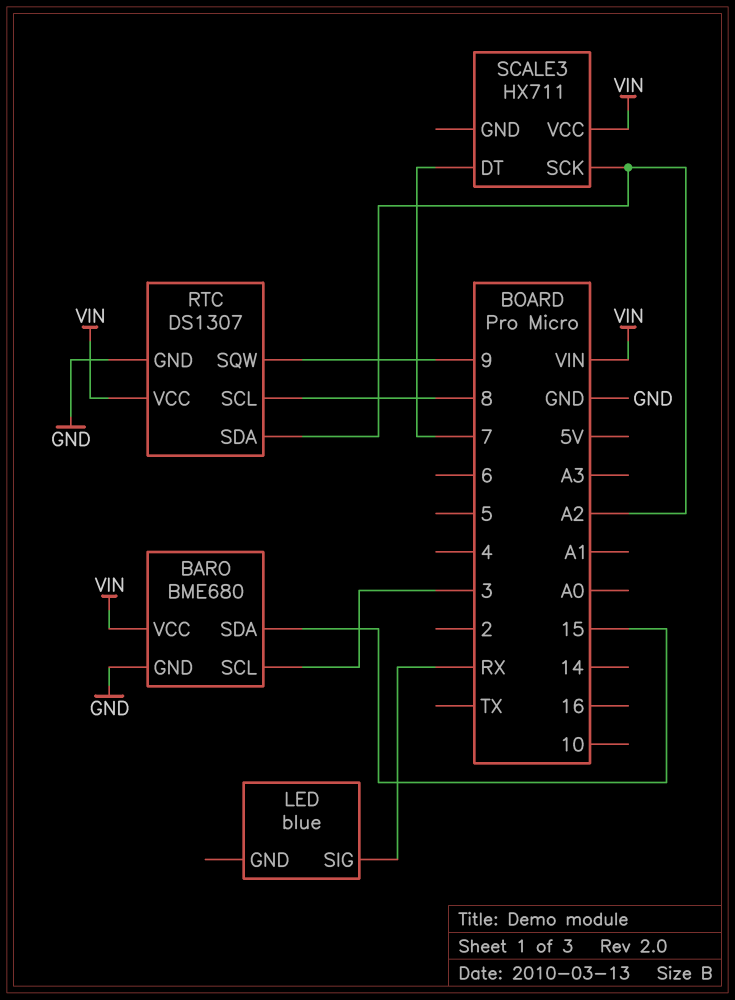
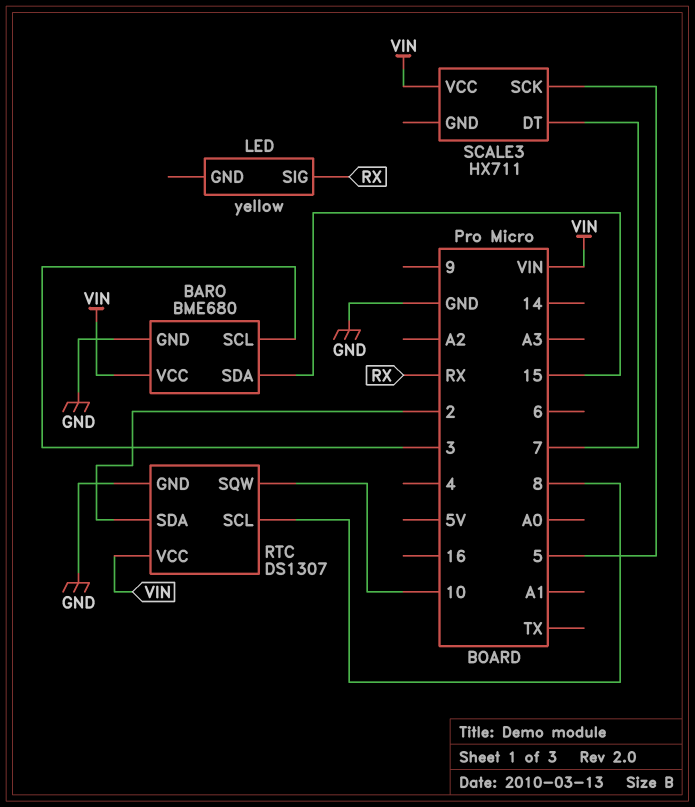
LED: blue -> yellow
RTC pin SDA: A2 -> 2
RTC pin SQW: 9 -> 10
SCALE3 pin SCK: A2 -> 5

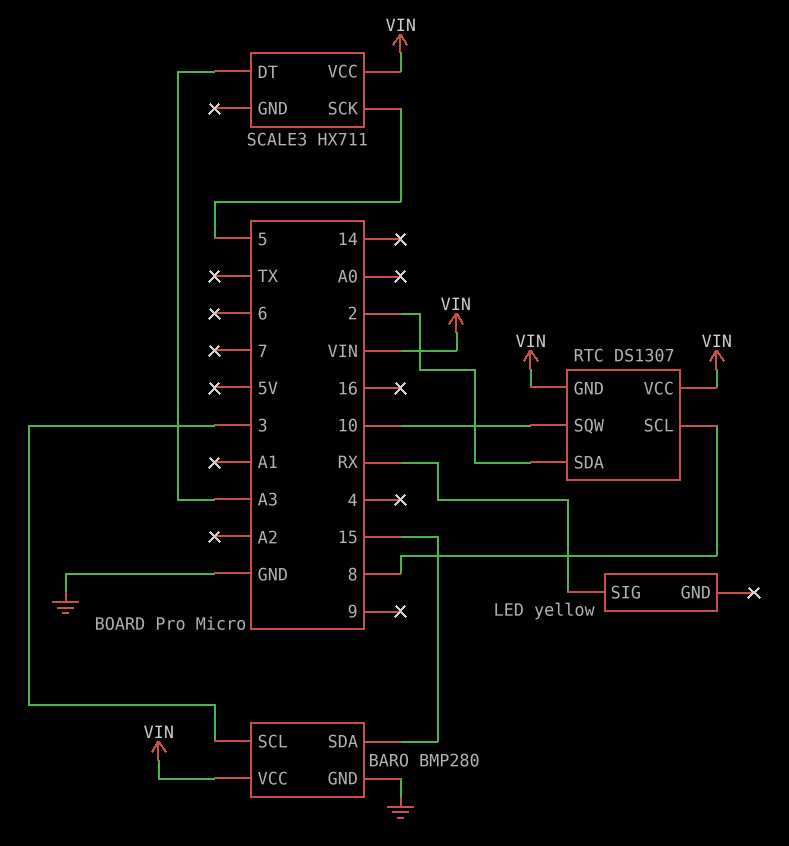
BARO: BME680 -> BMP280
RTC pin GND: GND -> VIN
SCALE3 pin DT: 7 -> A3

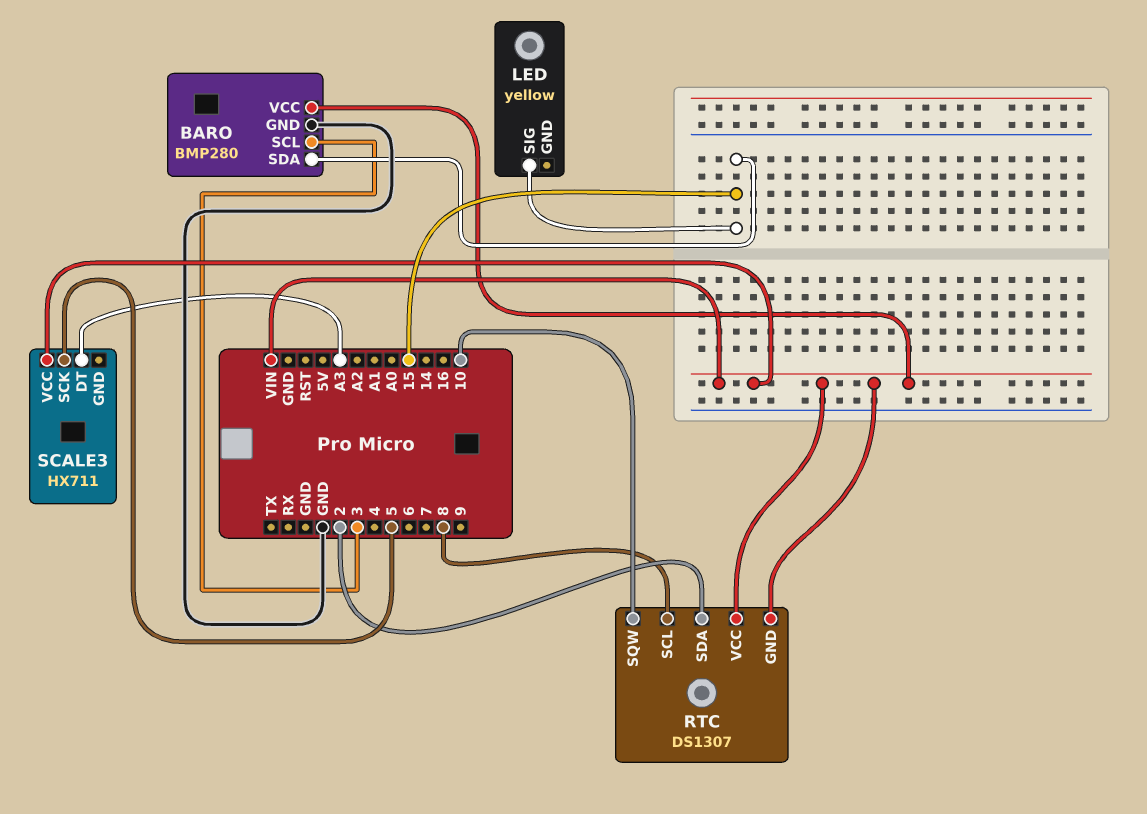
LED pin SIG: RX -> 15

